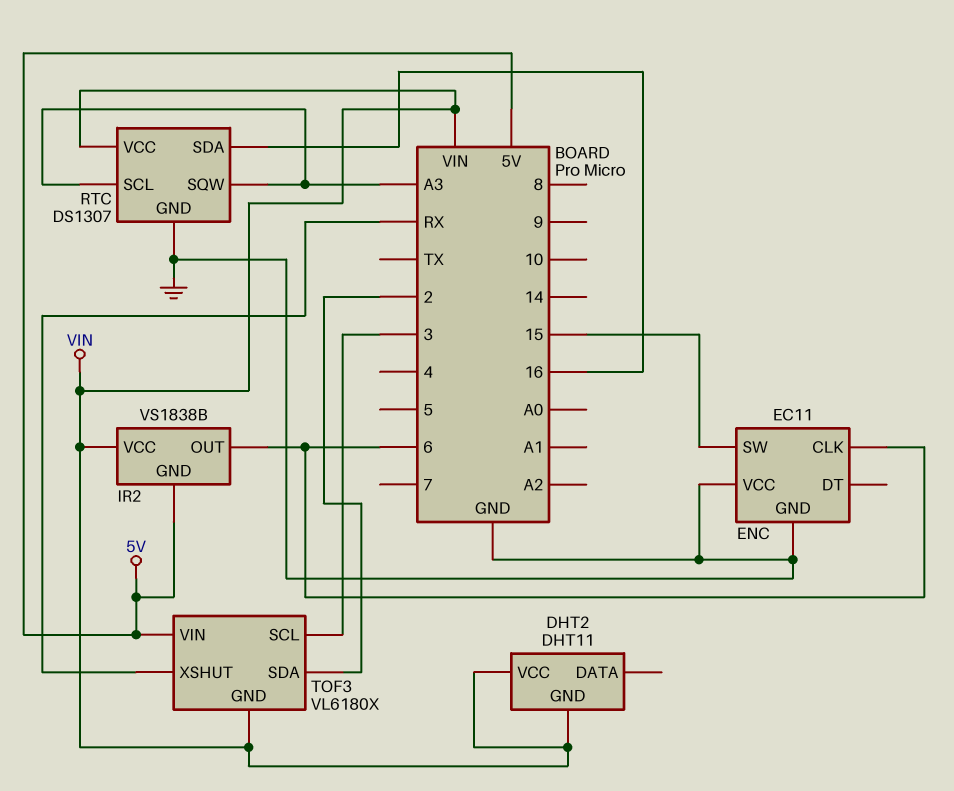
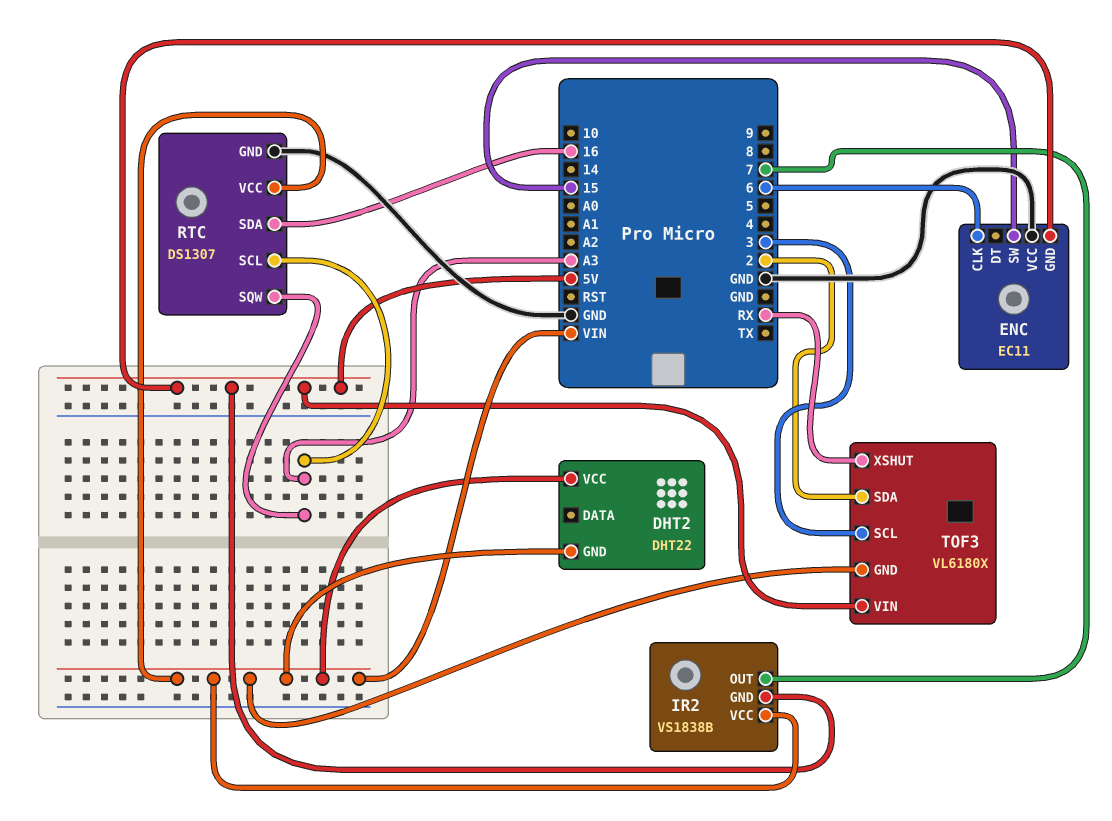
DHT2: DHT11 -> DHT22
ENC pin GND: GND -> 5V
IR2 pin OUT: 6 -> 7

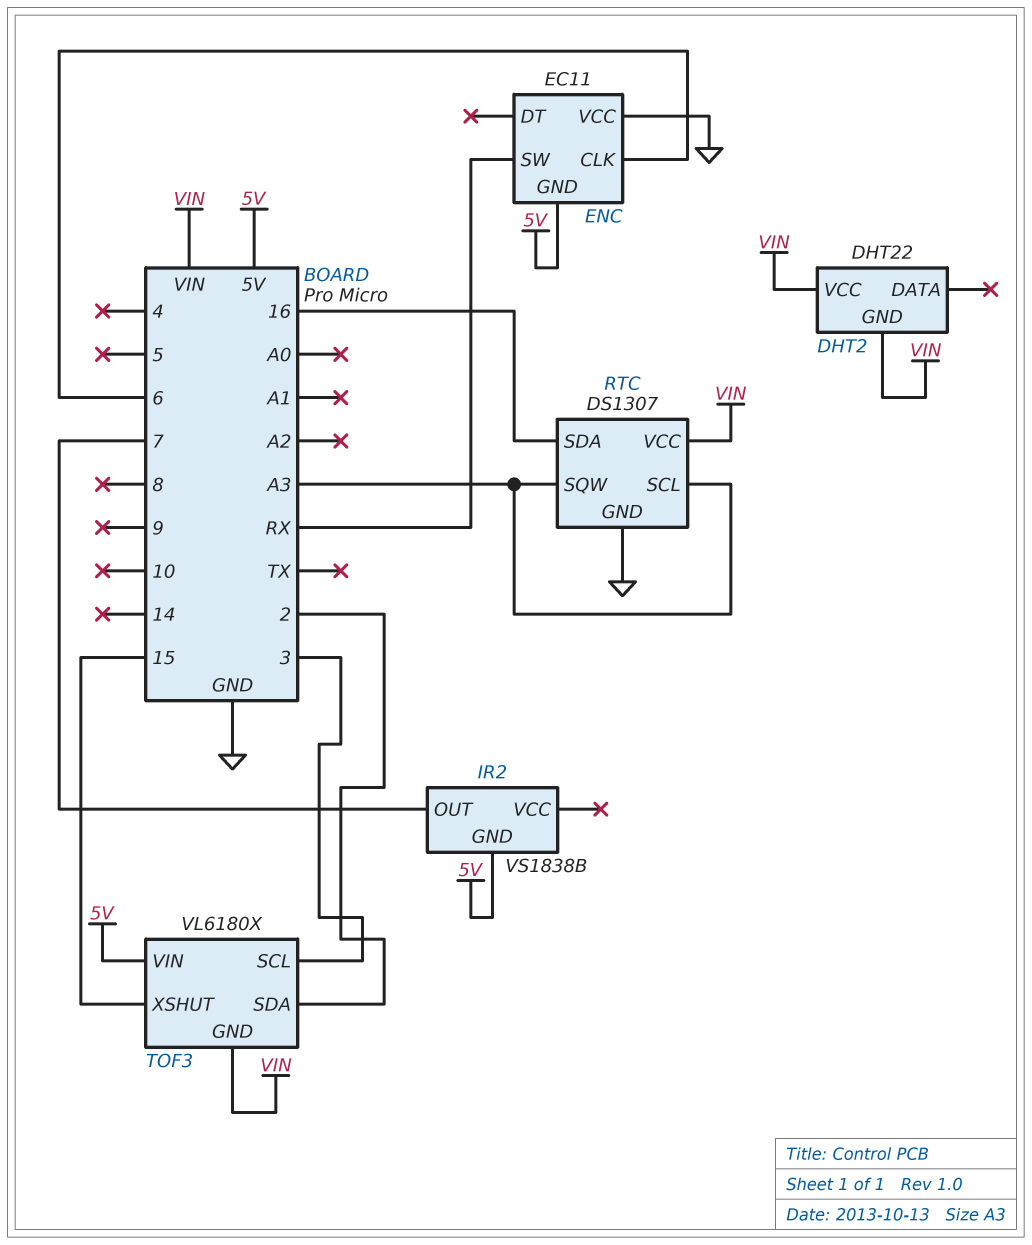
ENC pin SW: 15 -> RX
IR2 pin VCC: VIN -> none
TOF3 pin XSHUT: RX -> 15

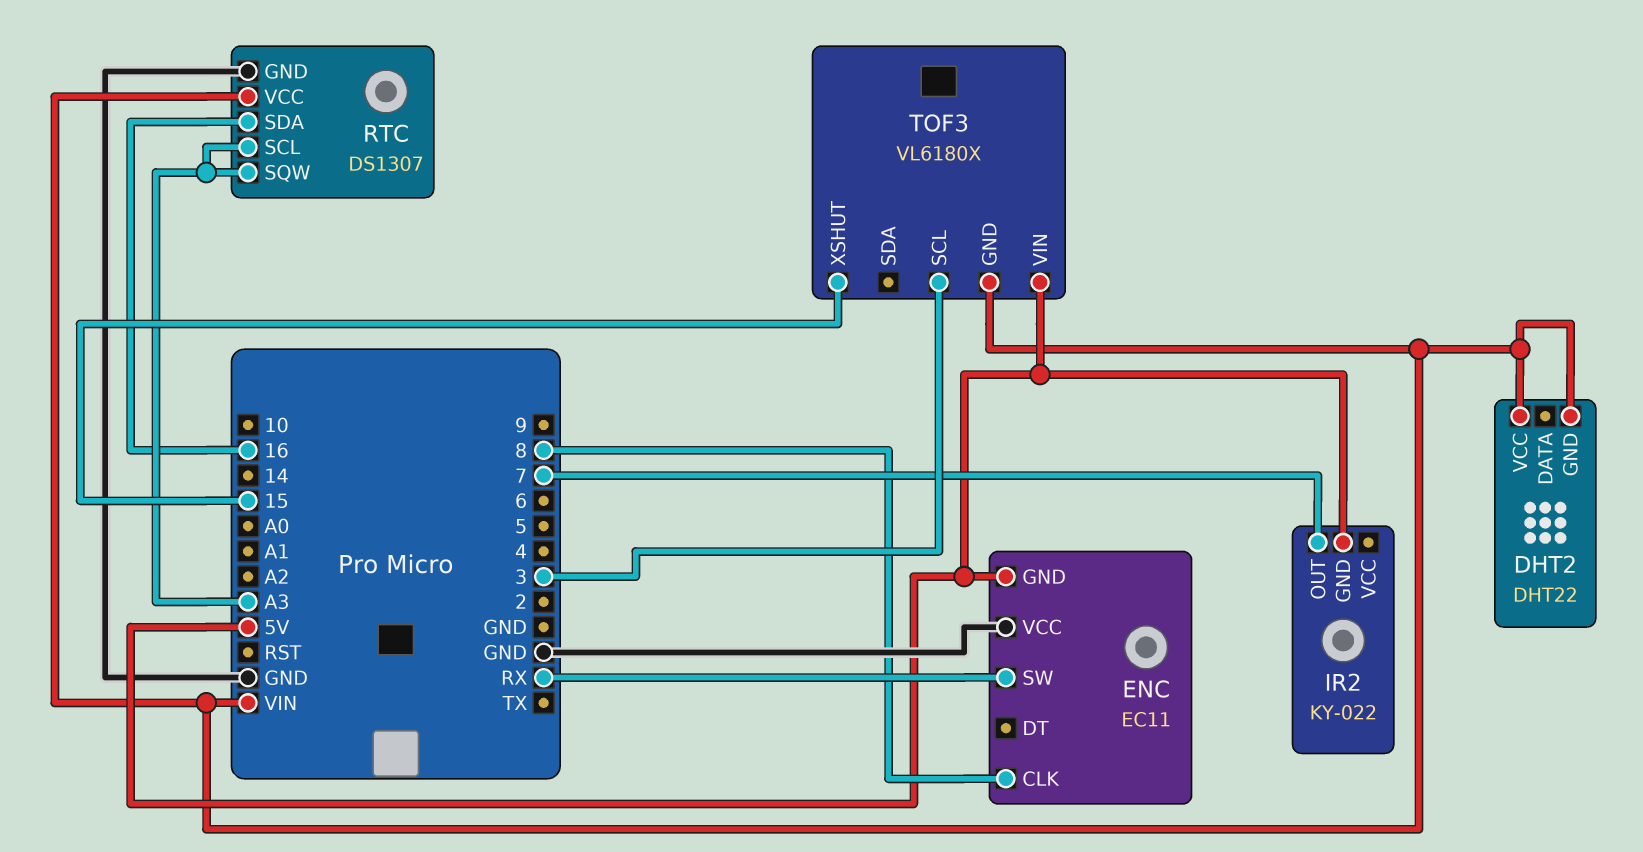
ENC pin CLK: 6 -> 8
IR2: VS1838B -> KY-022
TOF3 pin SDA: 2 -> none

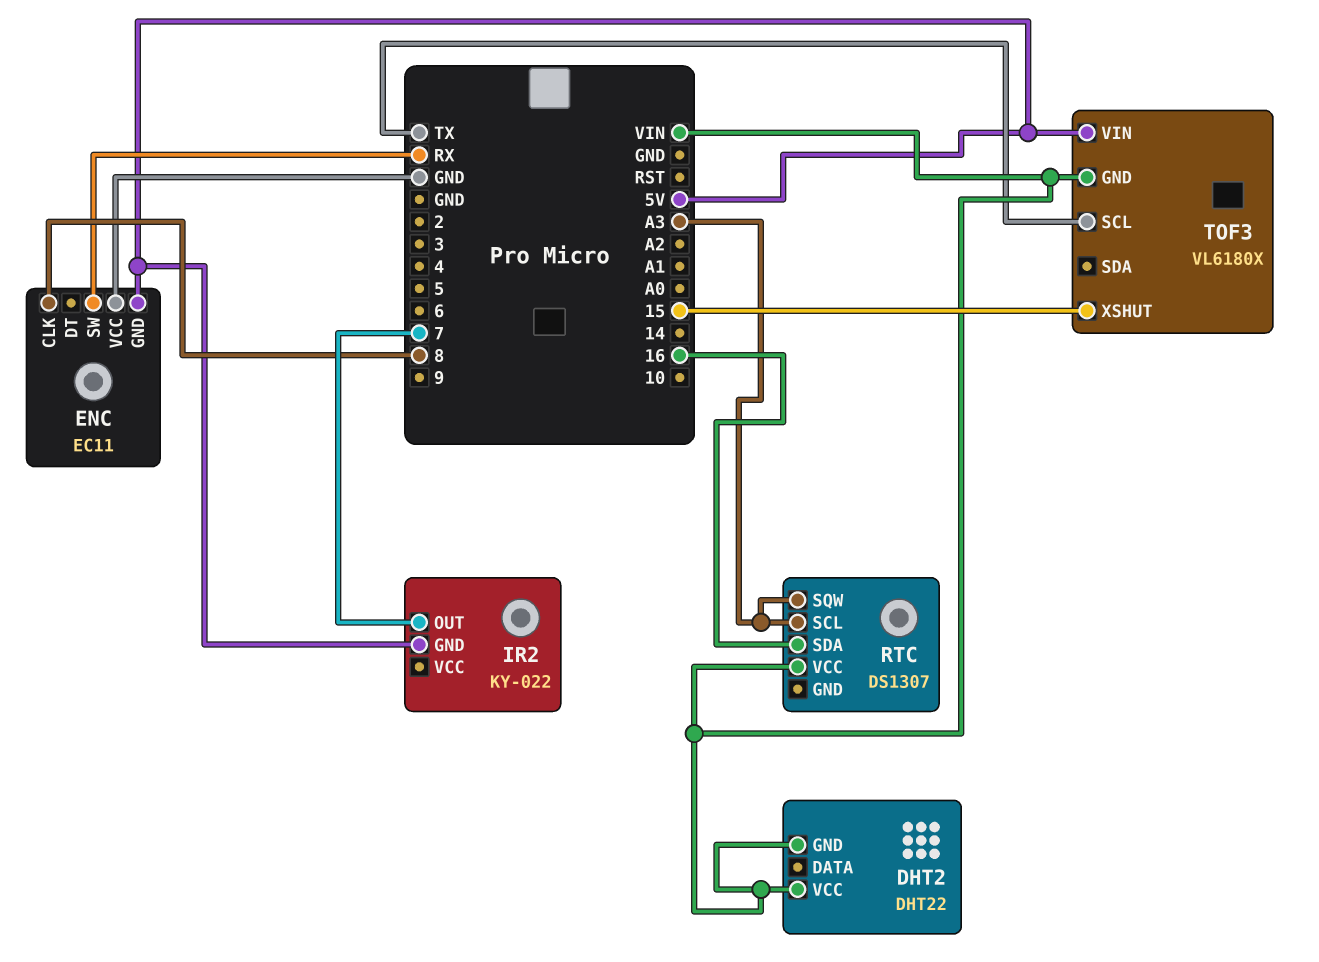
RTC pin GND: GND -> none
TOF3 pin SCL: 3 -> TX

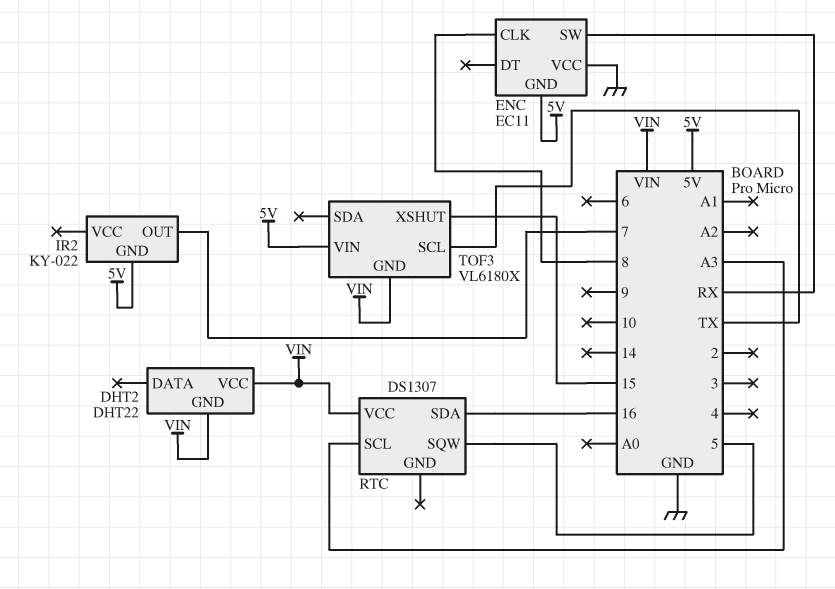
RTC pin SQW: A3 -> 5

